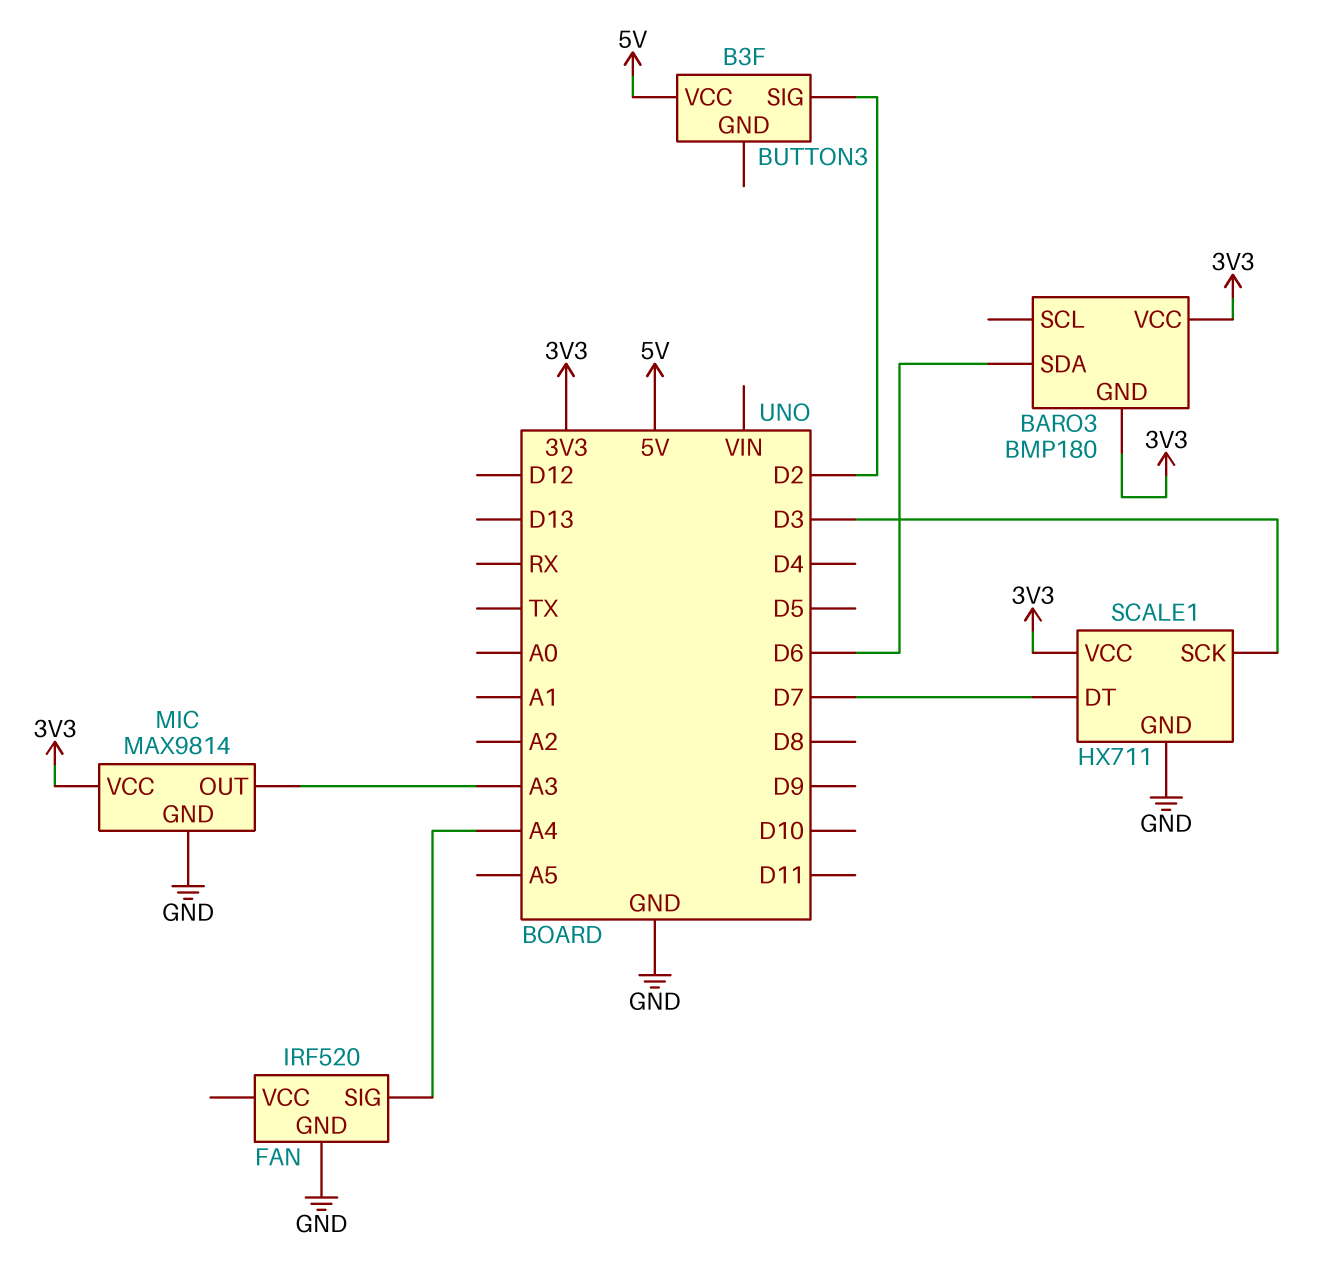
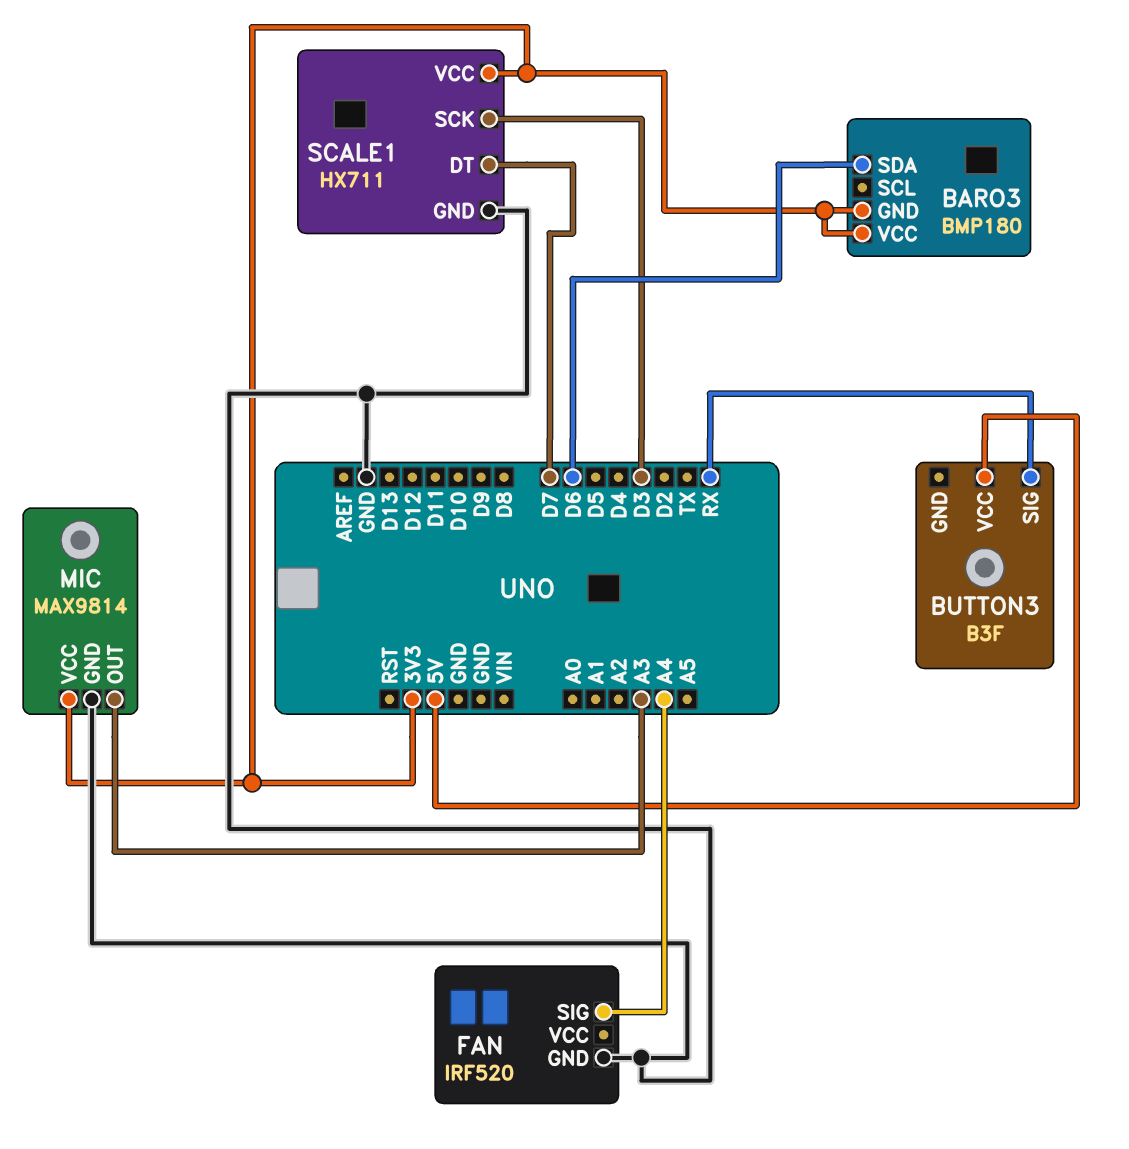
BUTTON3 pin SIG: D2 -> RX

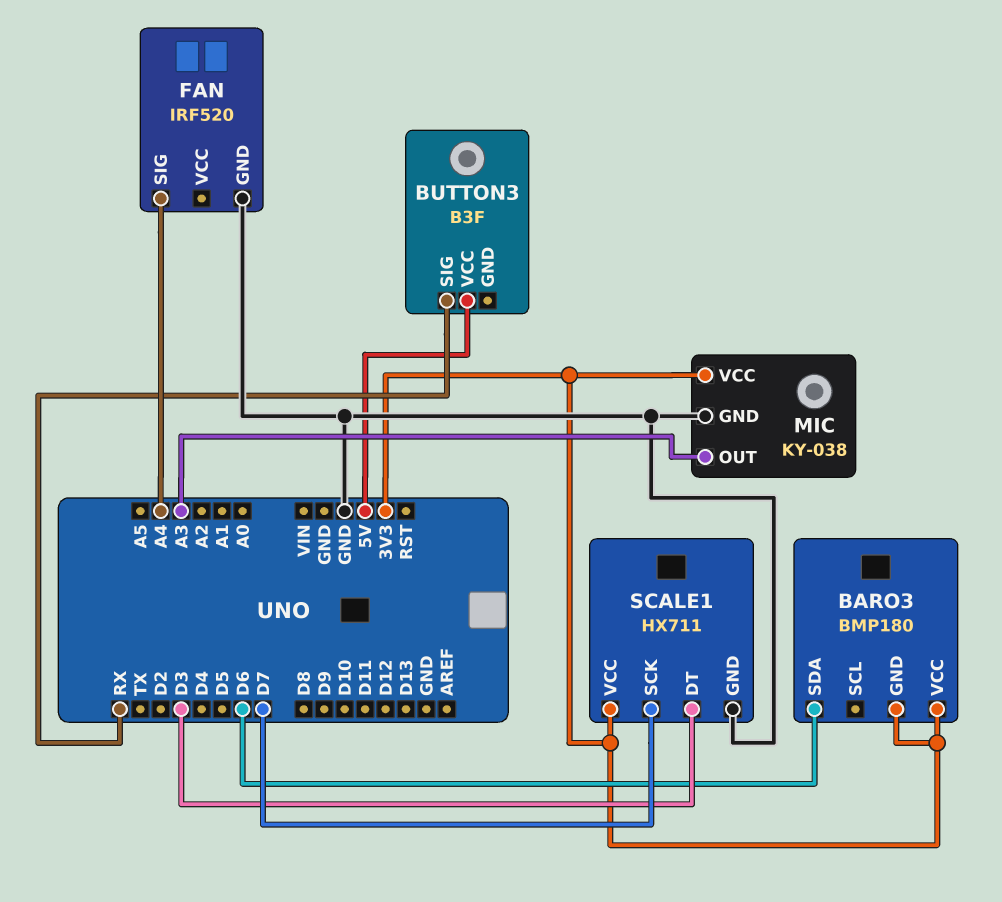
MIC: MAX9814 -> KY-038
SCALE1 pin DT: D7 -> D3
SCALE1 pin SCK: D3 -> D7

